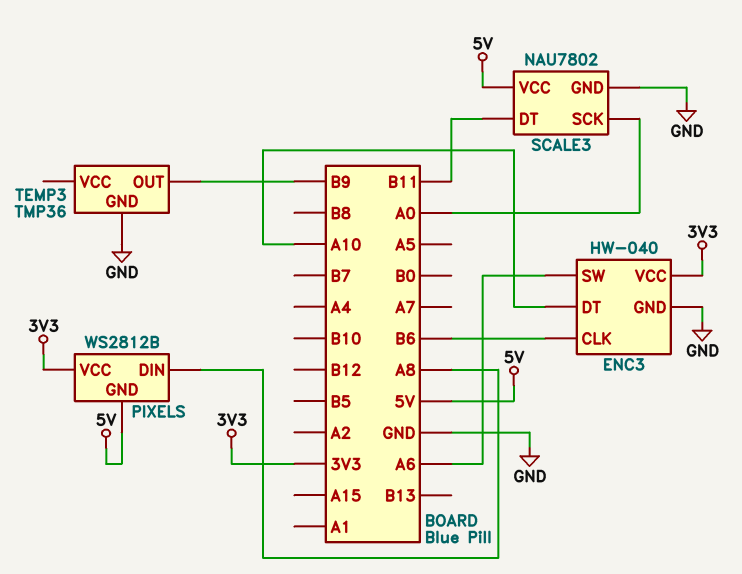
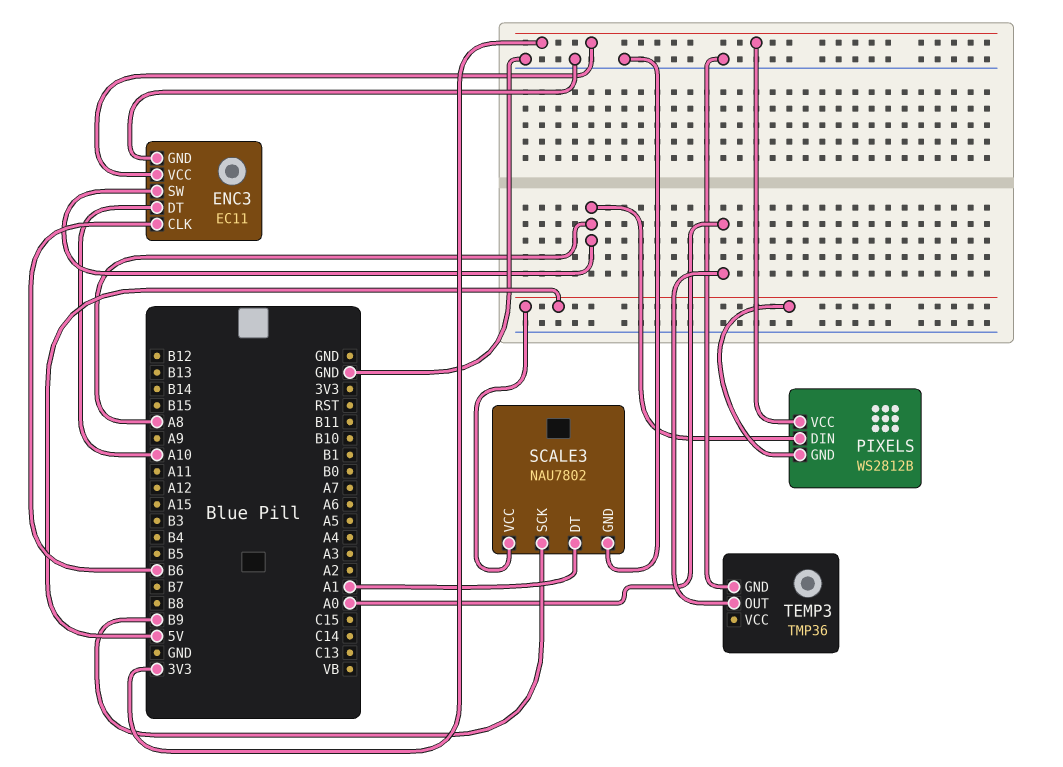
ENC3: HW-040 -> EC11
ENC3 pin SW: A6 -> A8
SCALE3 pin DT: B11 -> A1
SCALE3 pin SCK: A0 -> B9
TEMP3 pin OUT: B9 -> A0

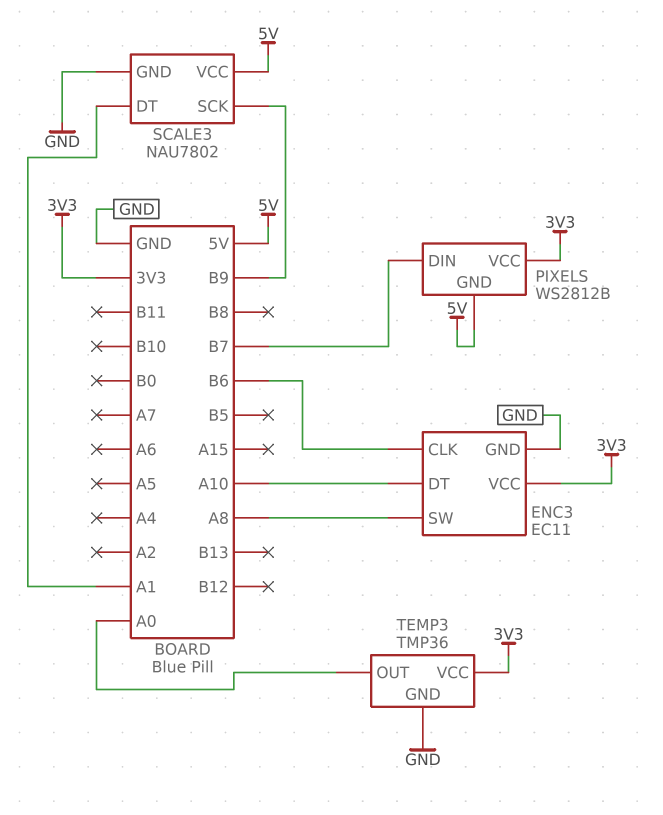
PIXELS pin DIN: A8 -> B7
TEMP3 pin VCC: none -> 3V3

